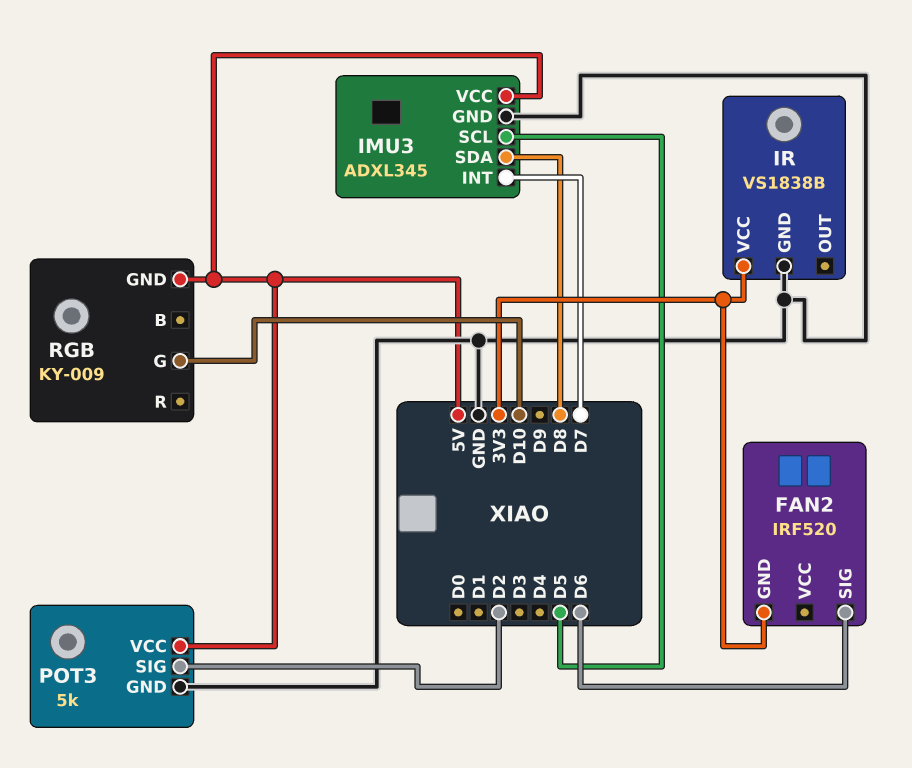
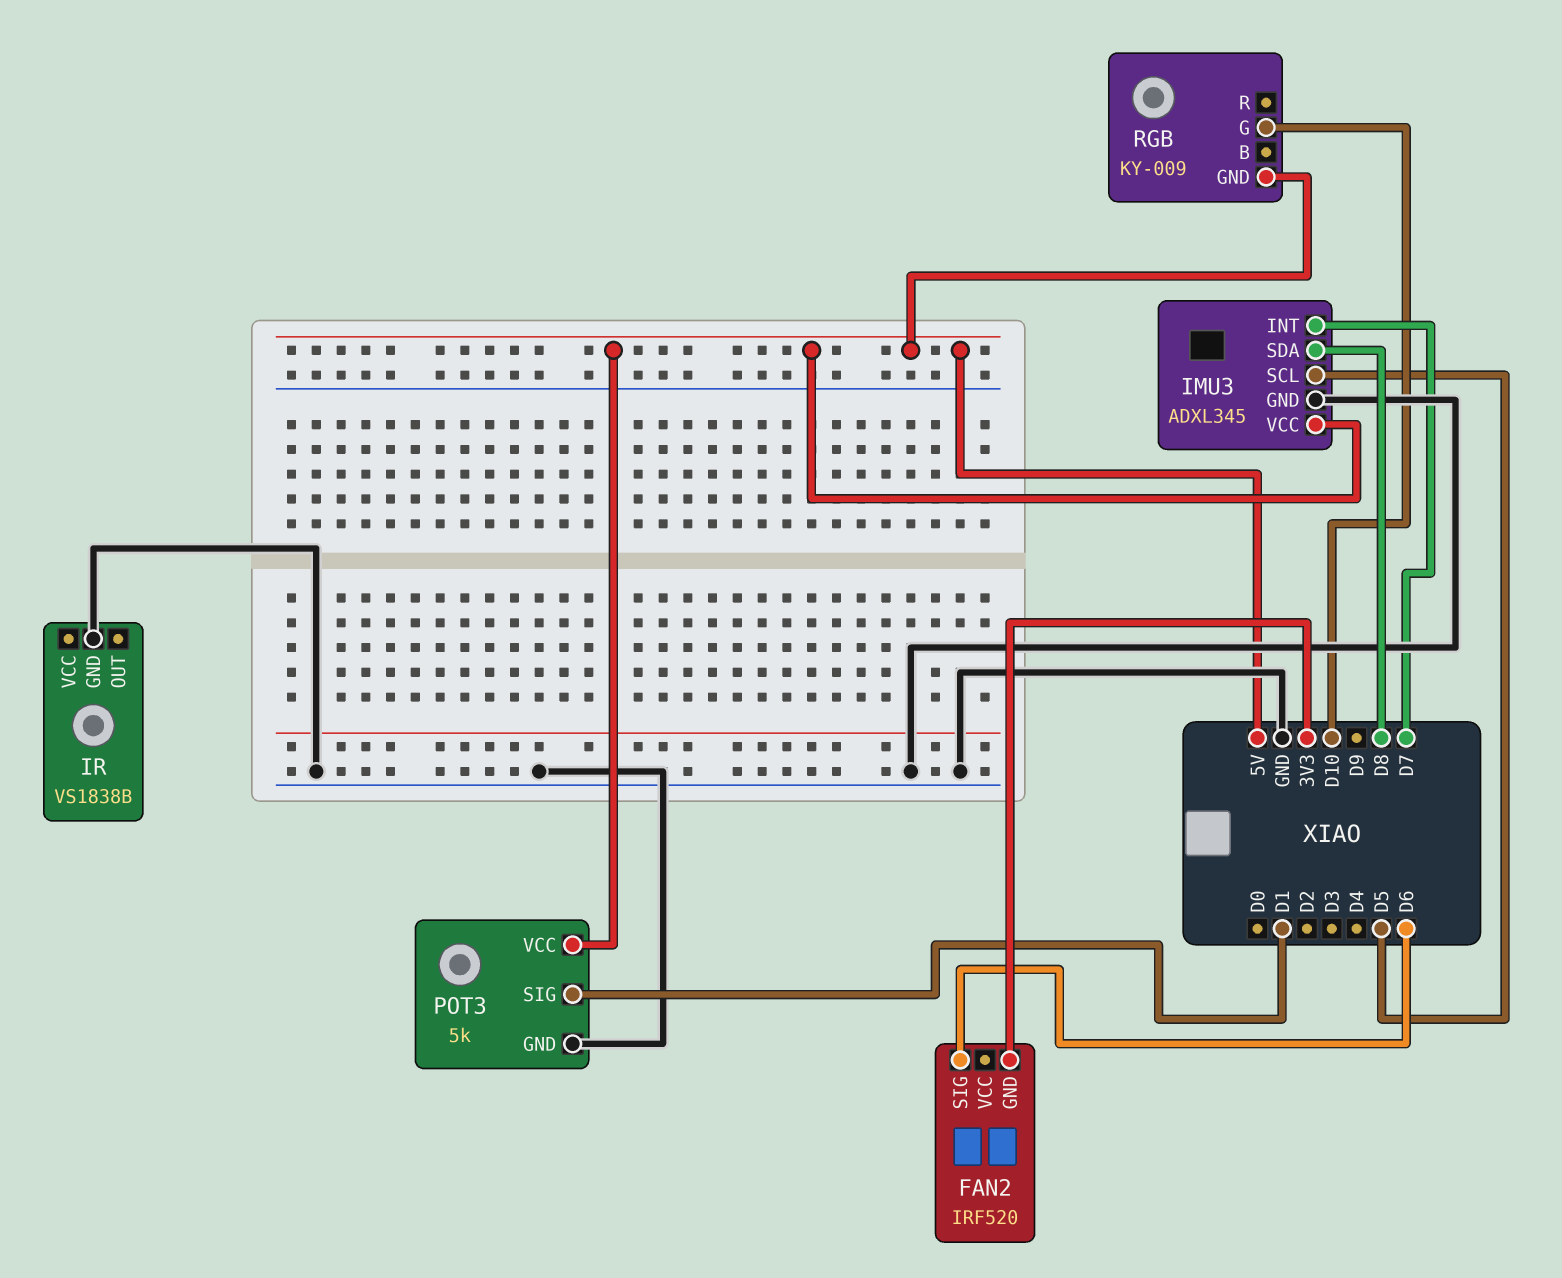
IR pin VCC: 3V3 -> none
POT3 pin SIG: D2 -> D1

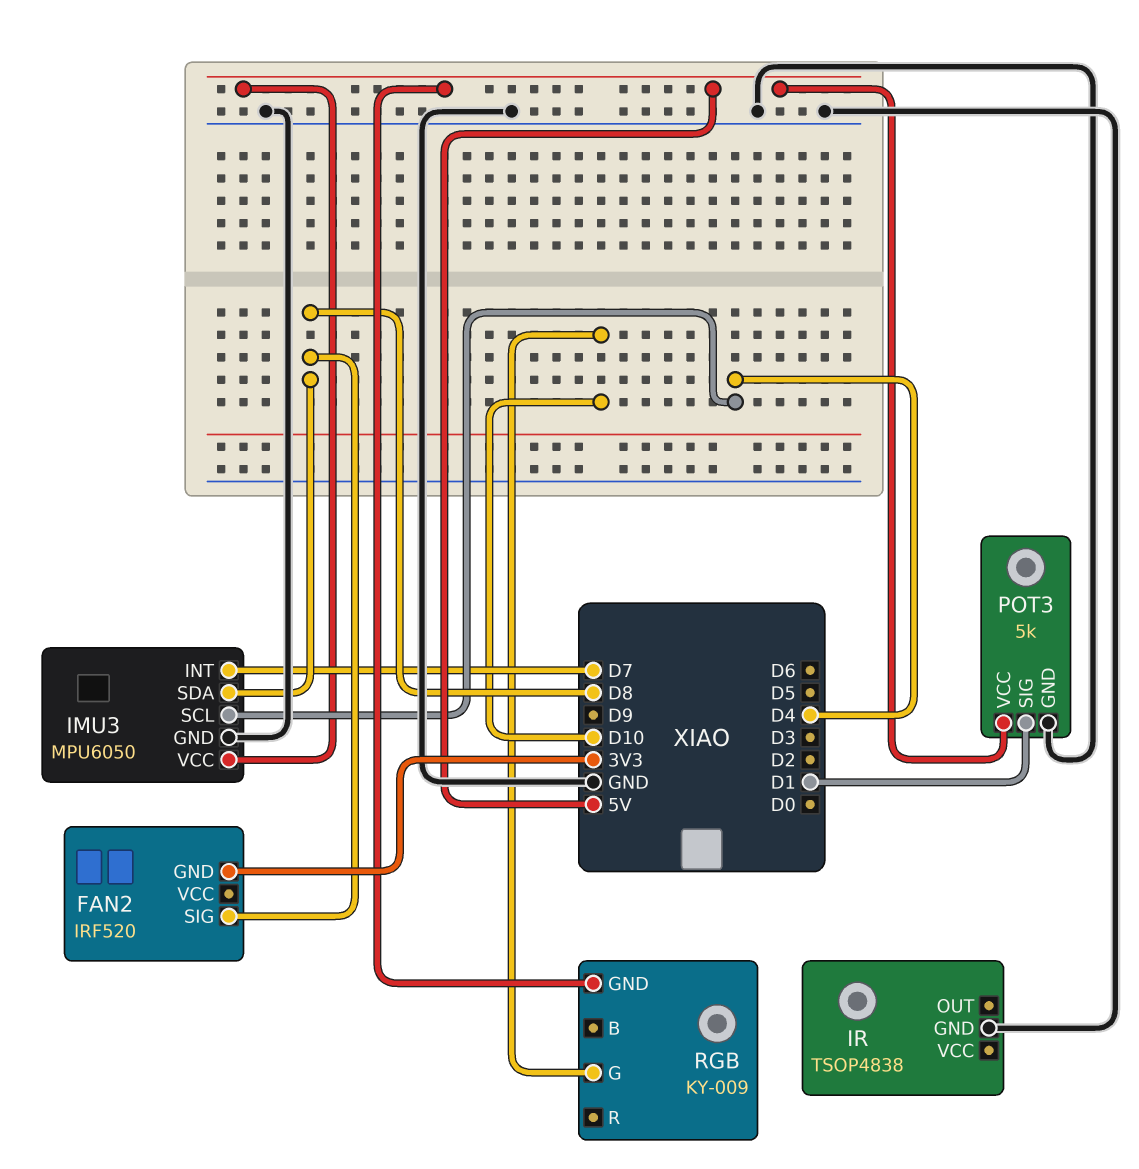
FAN2 pin SIG: D6 -> D8
IMU3: ADXL345 -> MPU6050
IMU3 pin SCL: D5 -> D4
IR: VS1838B -> TSOP4838

